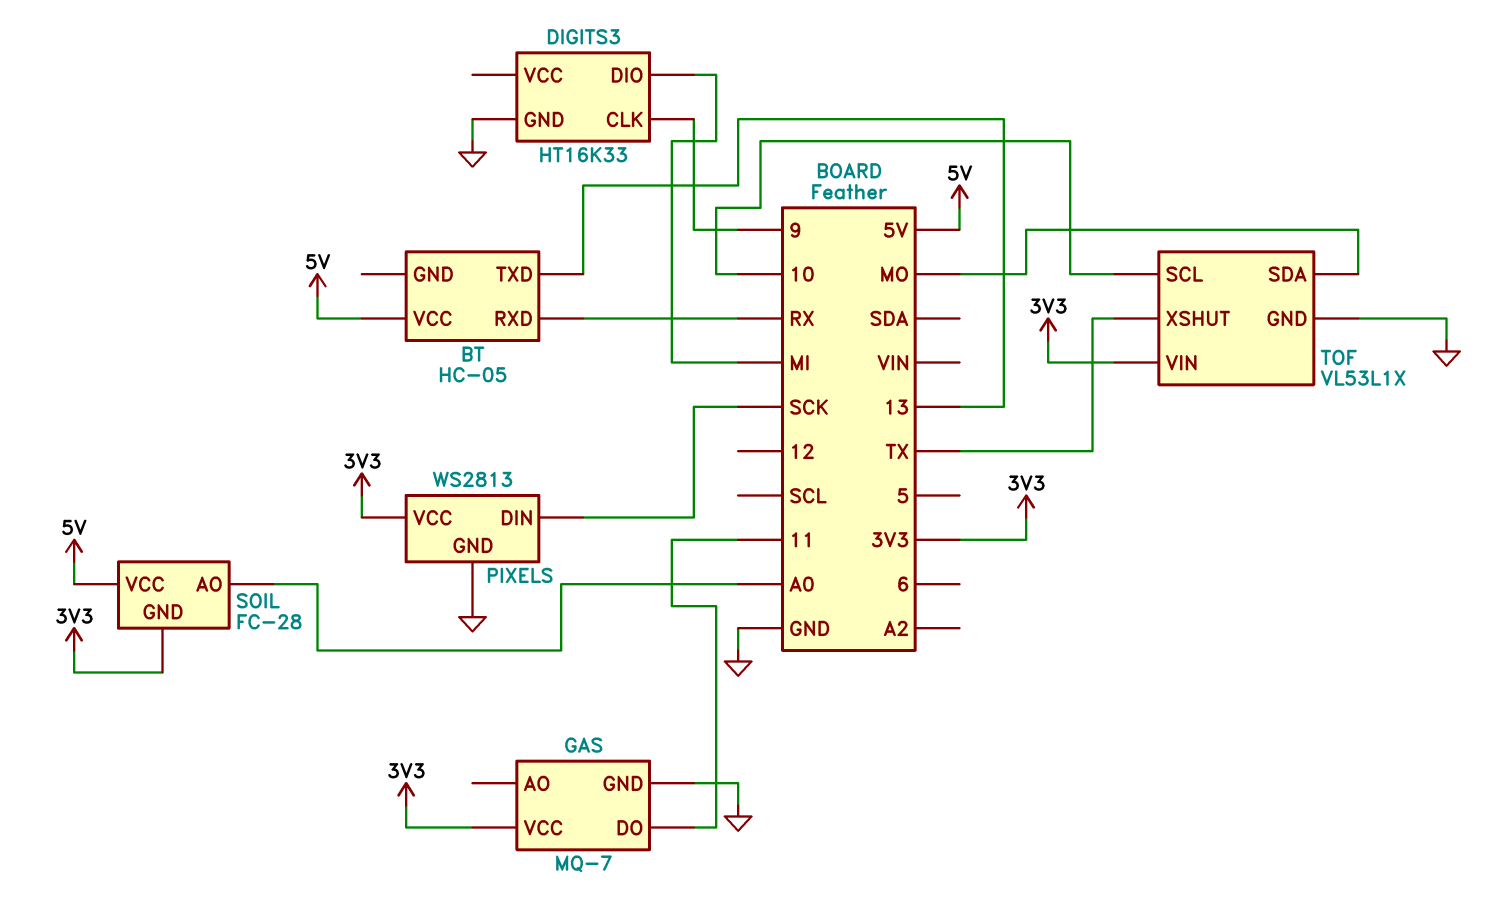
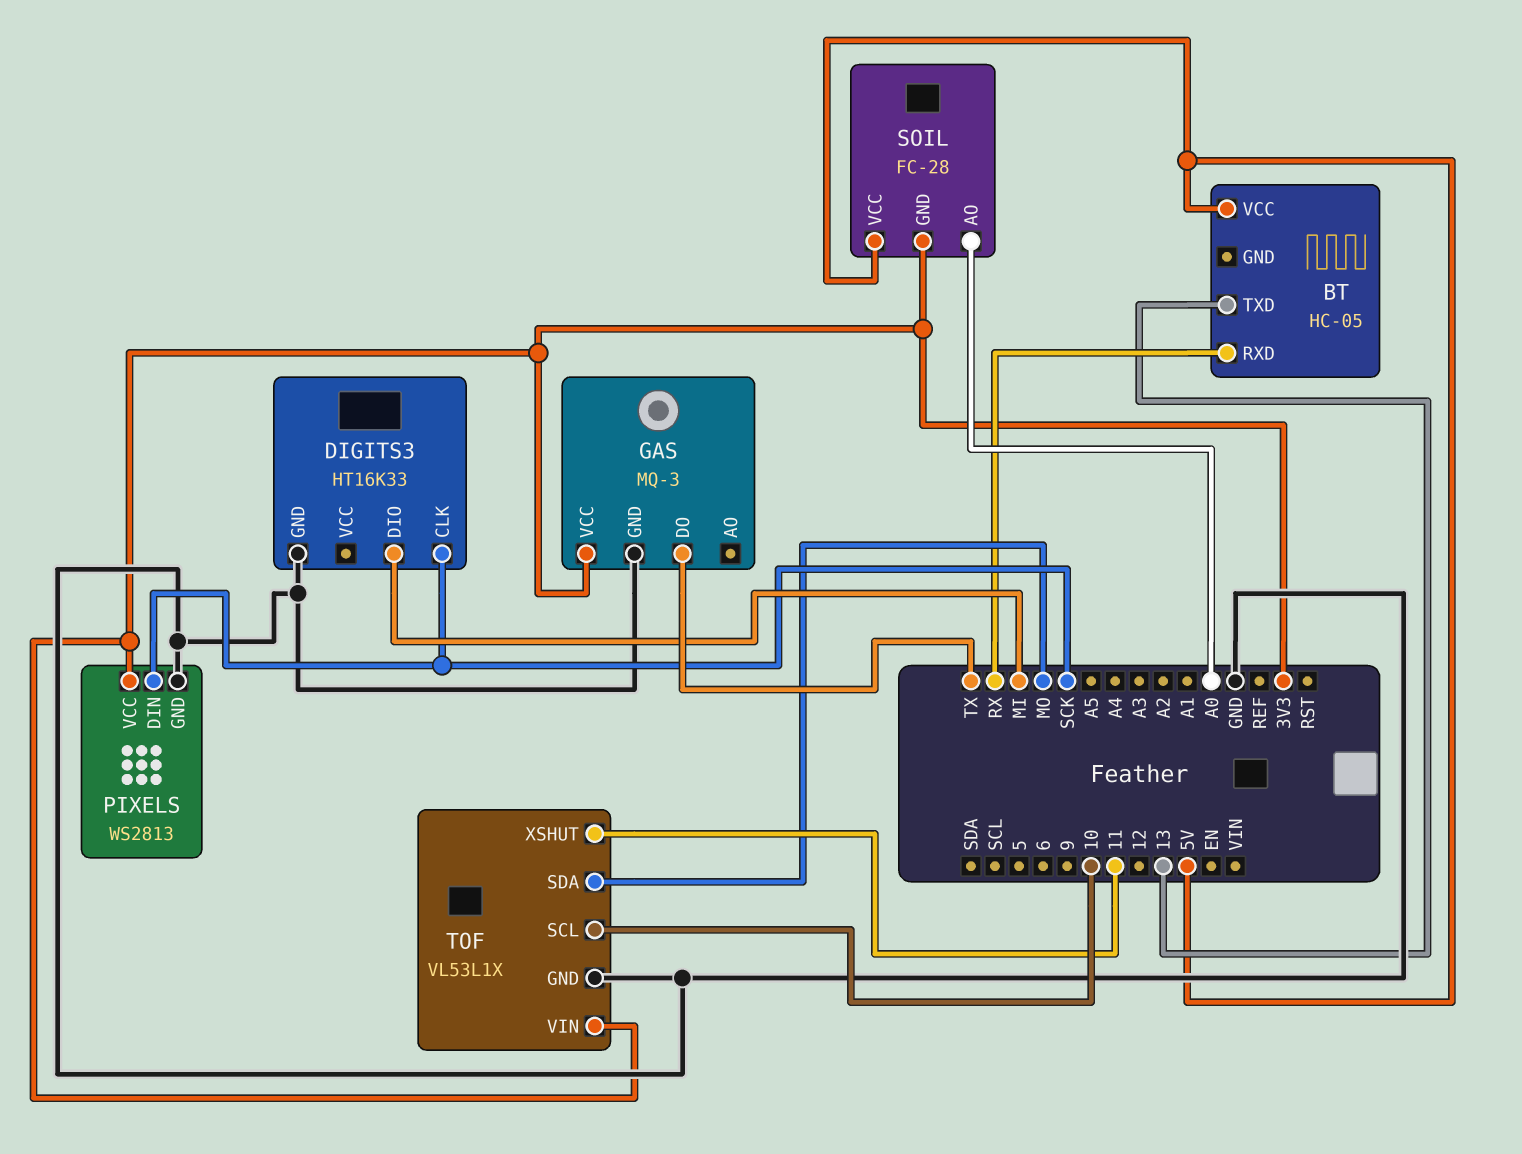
DIGITS3 pin CLK: 9 -> SCK
GAS: MQ-7 -> MQ-3
GAS pin DO: 11 -> TX
TOF pin XSHUT: TX -> 11

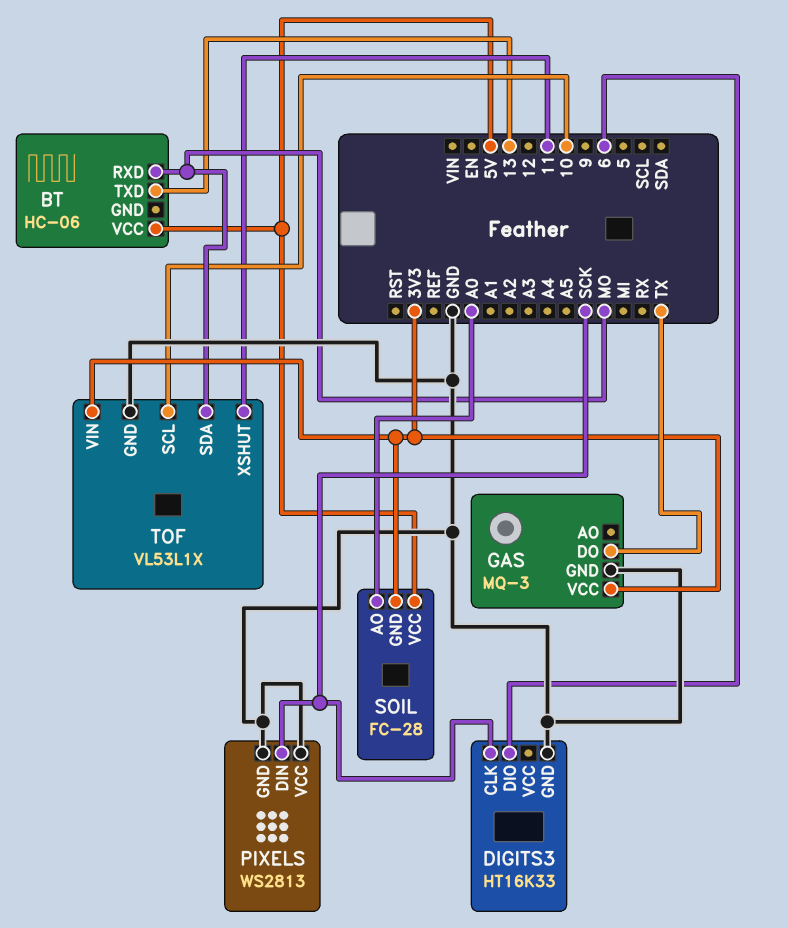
BT: HC-05 -> HC-06
BT pin RXD: RX -> MO
DIGITS3 pin DIO: MI -> 6
PIXELS pin VCC: 3V3 -> GND

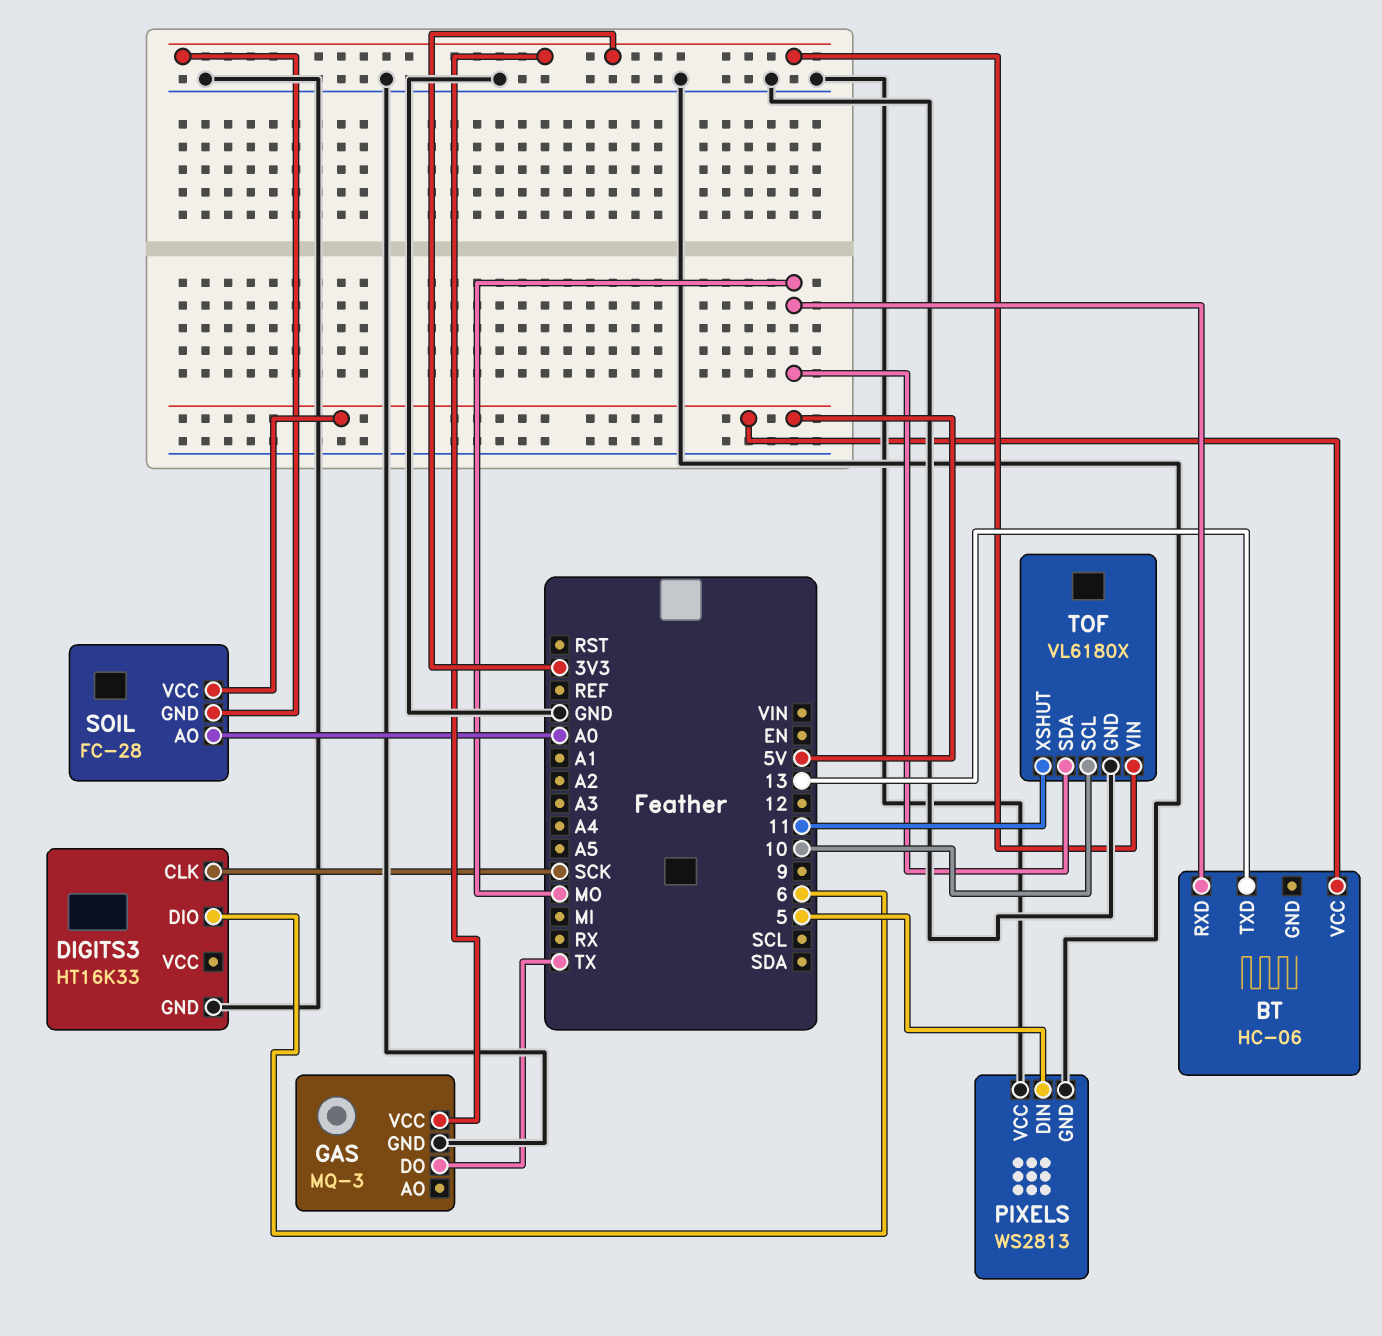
PIXELS pin DIN: SCK -> 5
TOF: VL53L1X -> VL6180X

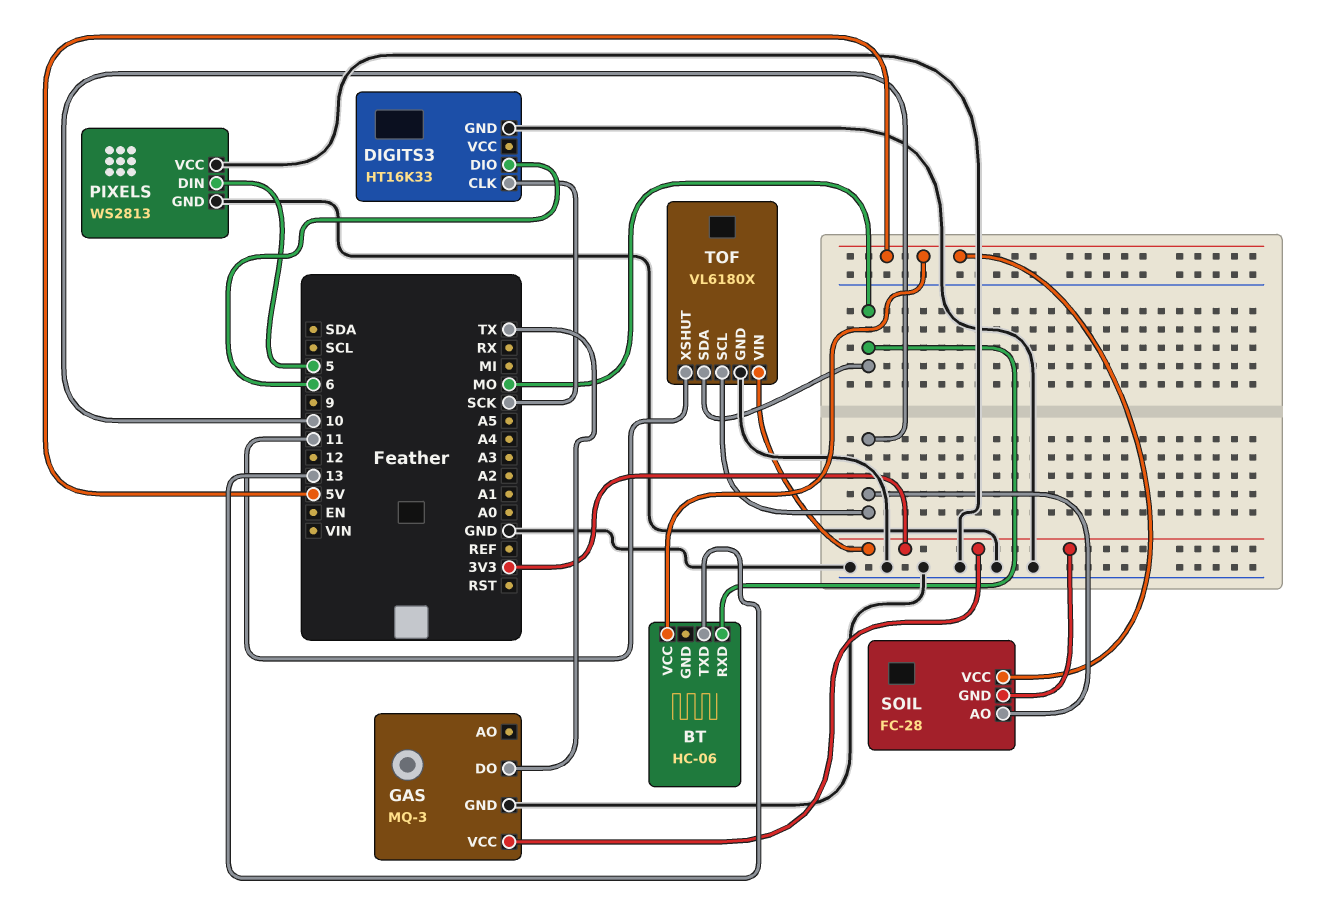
SOIL pin AO: A0 -> 10

